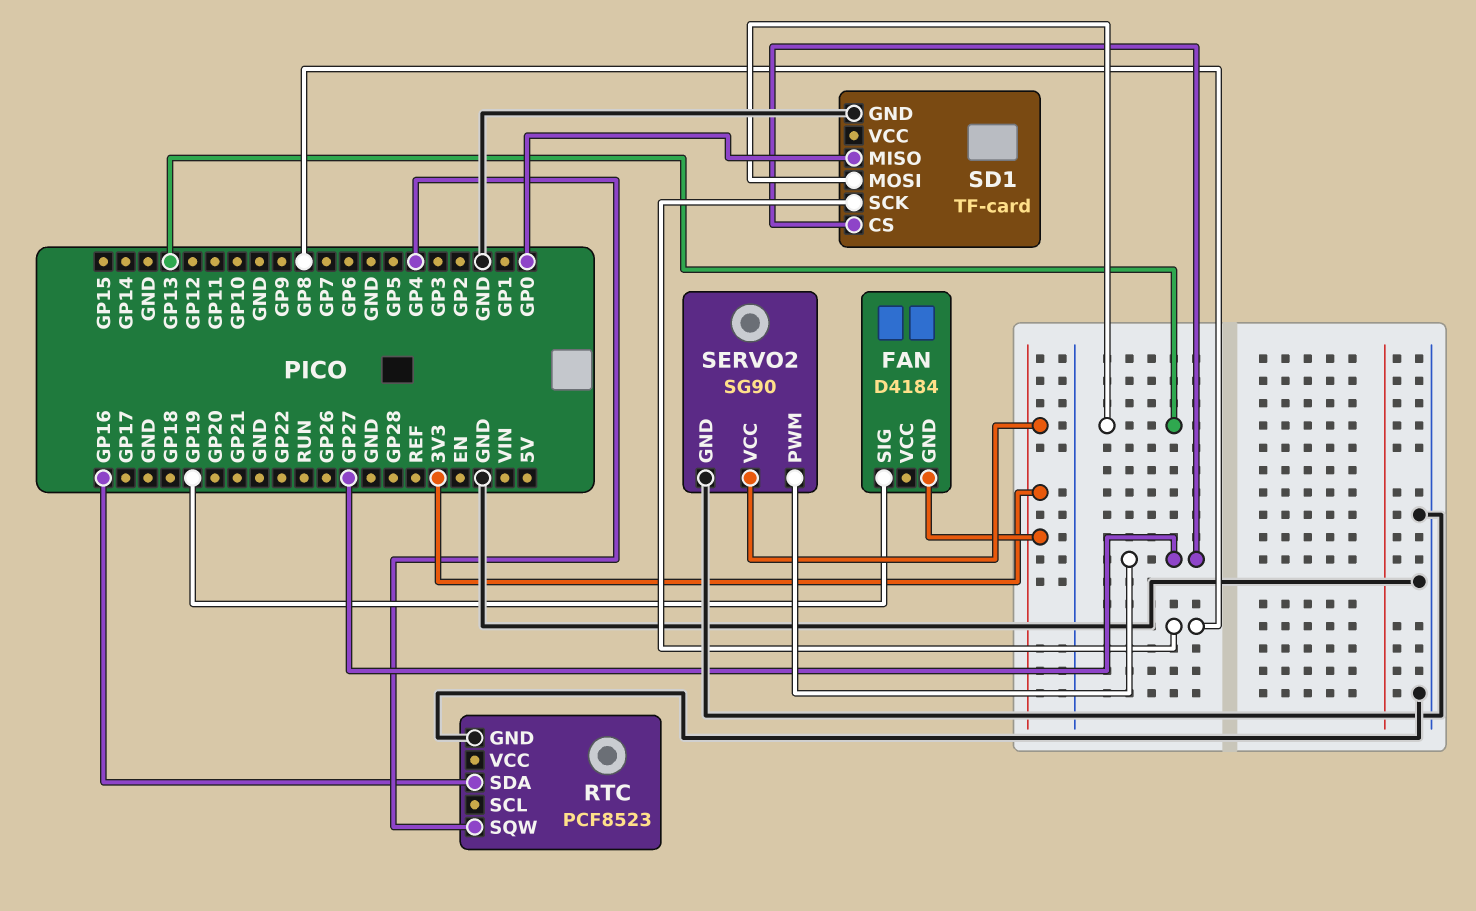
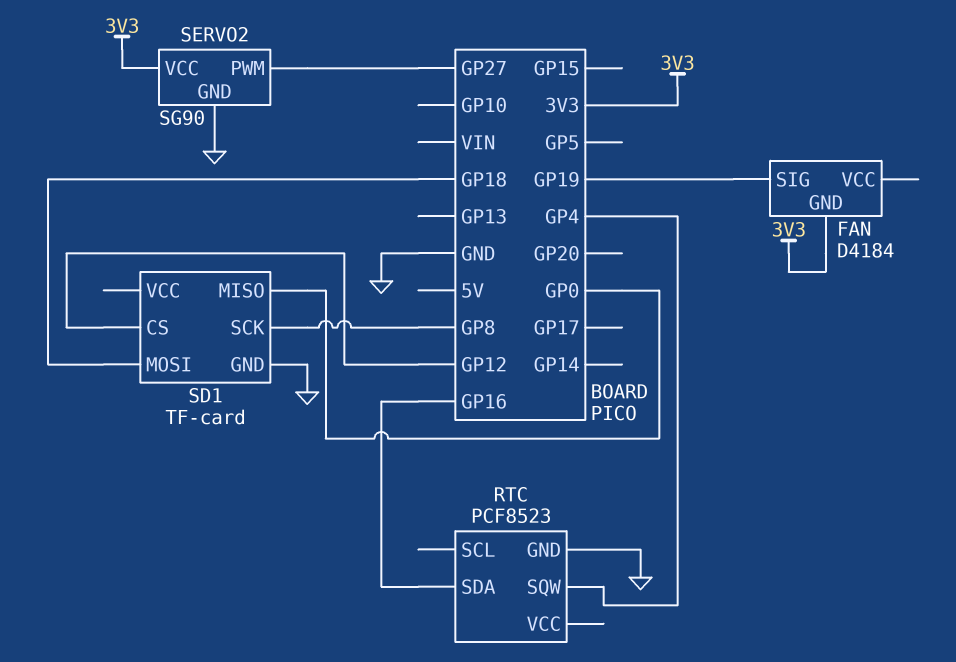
SD1 pin CS: GP27 -> GP12
SD1 pin MOSI: GP13 -> GP18

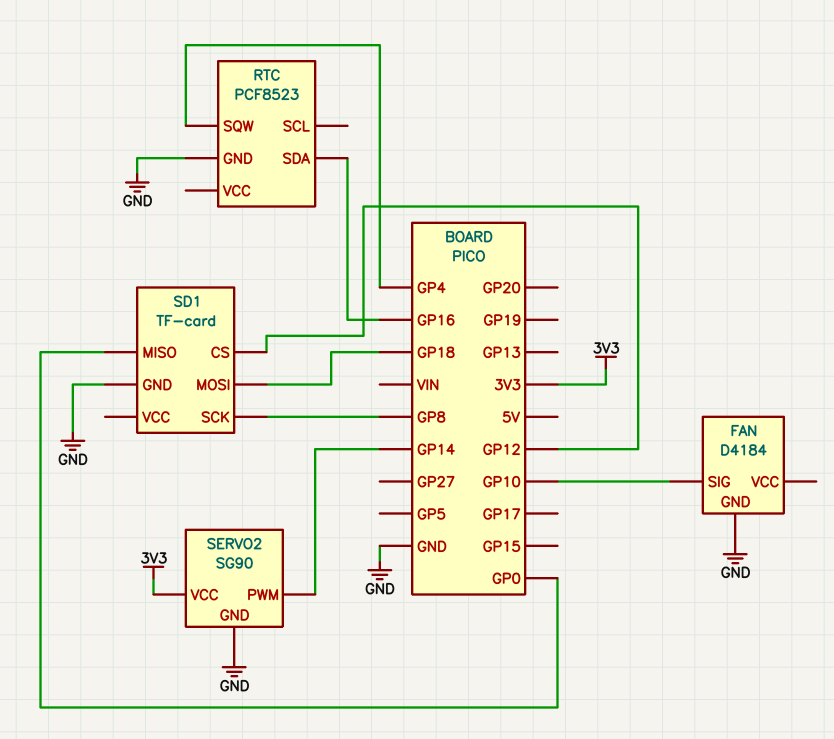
FAN pin GND: 3V3 -> GND
FAN pin SIG: GP19 -> GP10
SERVO2 pin PWM: GP27 -> GP14

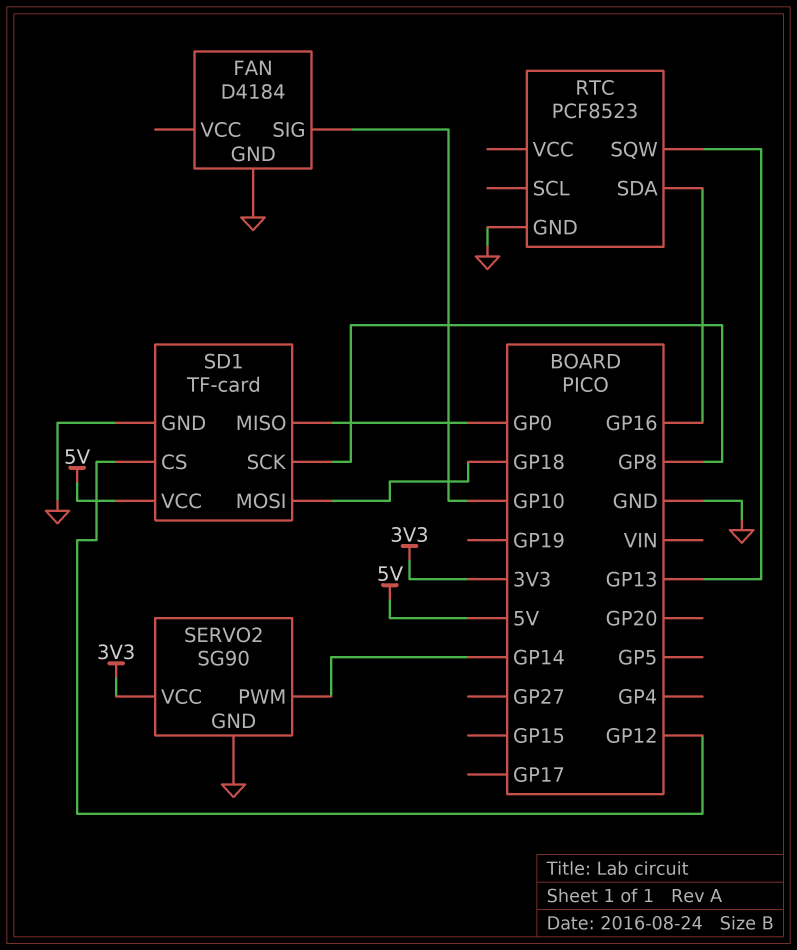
RTC pin SQW: GP4 -> GP13
SD1 pin VCC: none -> 5V

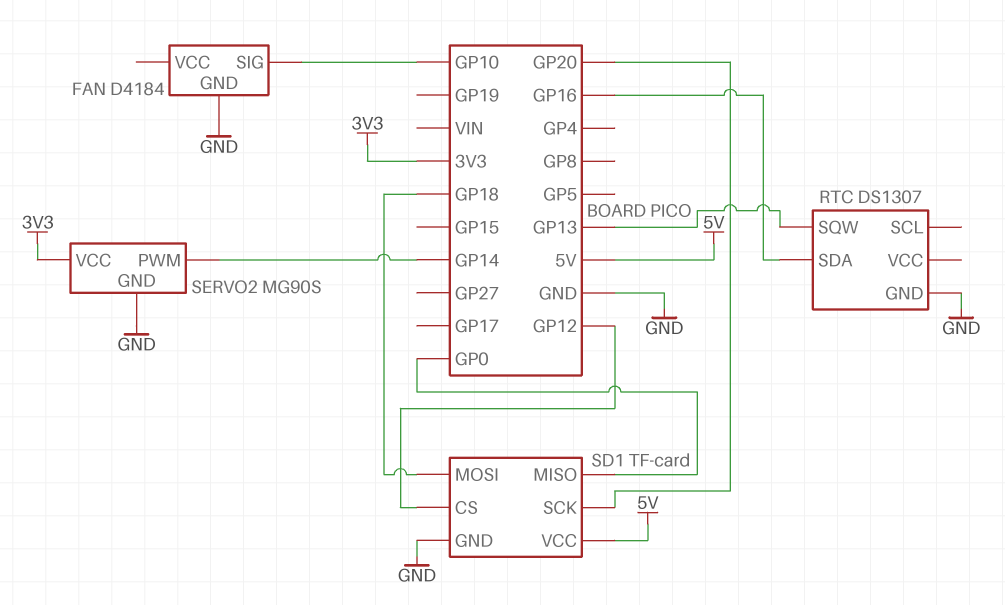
RTC: PCF8523 -> DS1307
SD1 pin SCK: GP8 -> GP20
SERVO2: SG90 -> MG90S

